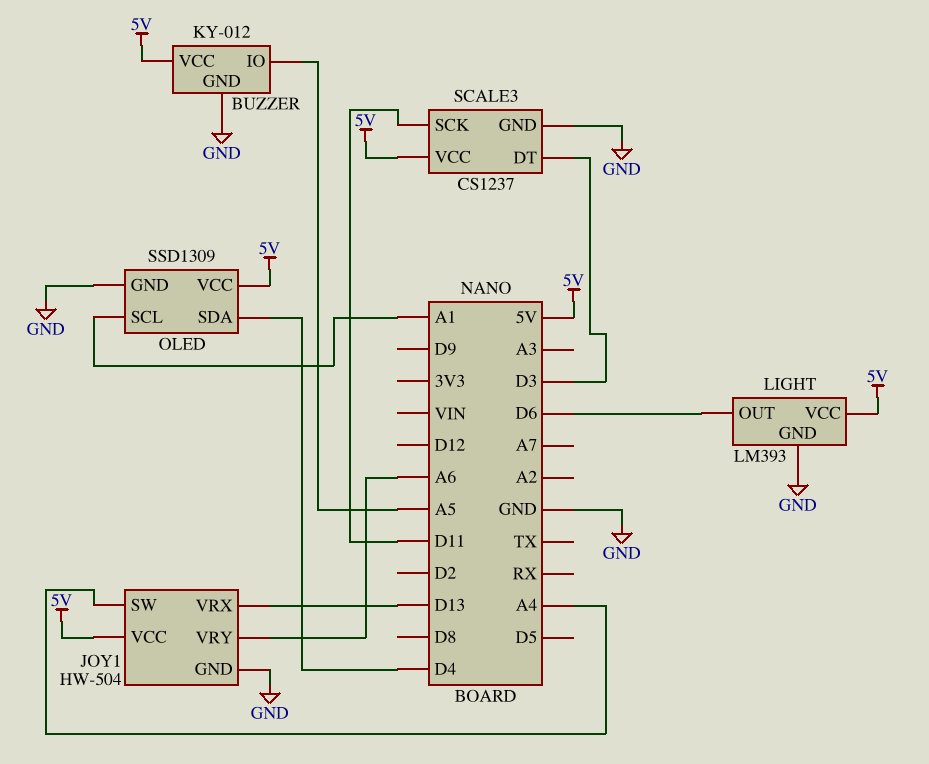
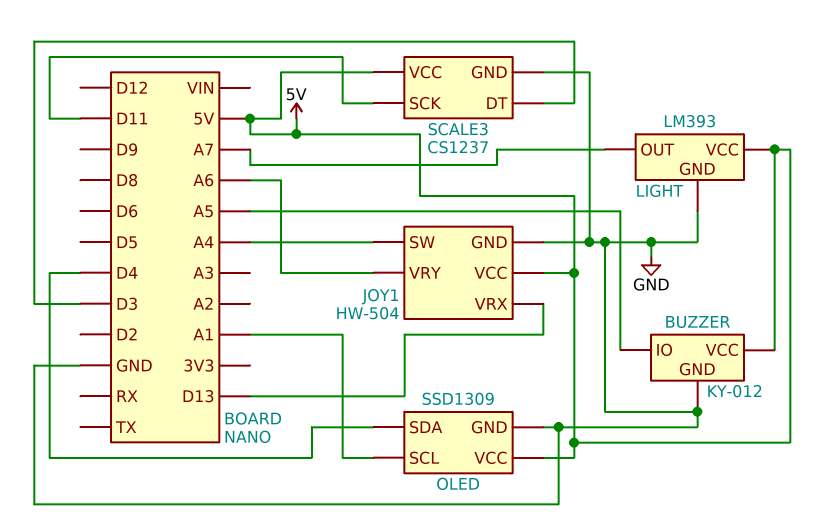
LIGHT pin OUT: D6 -> A7

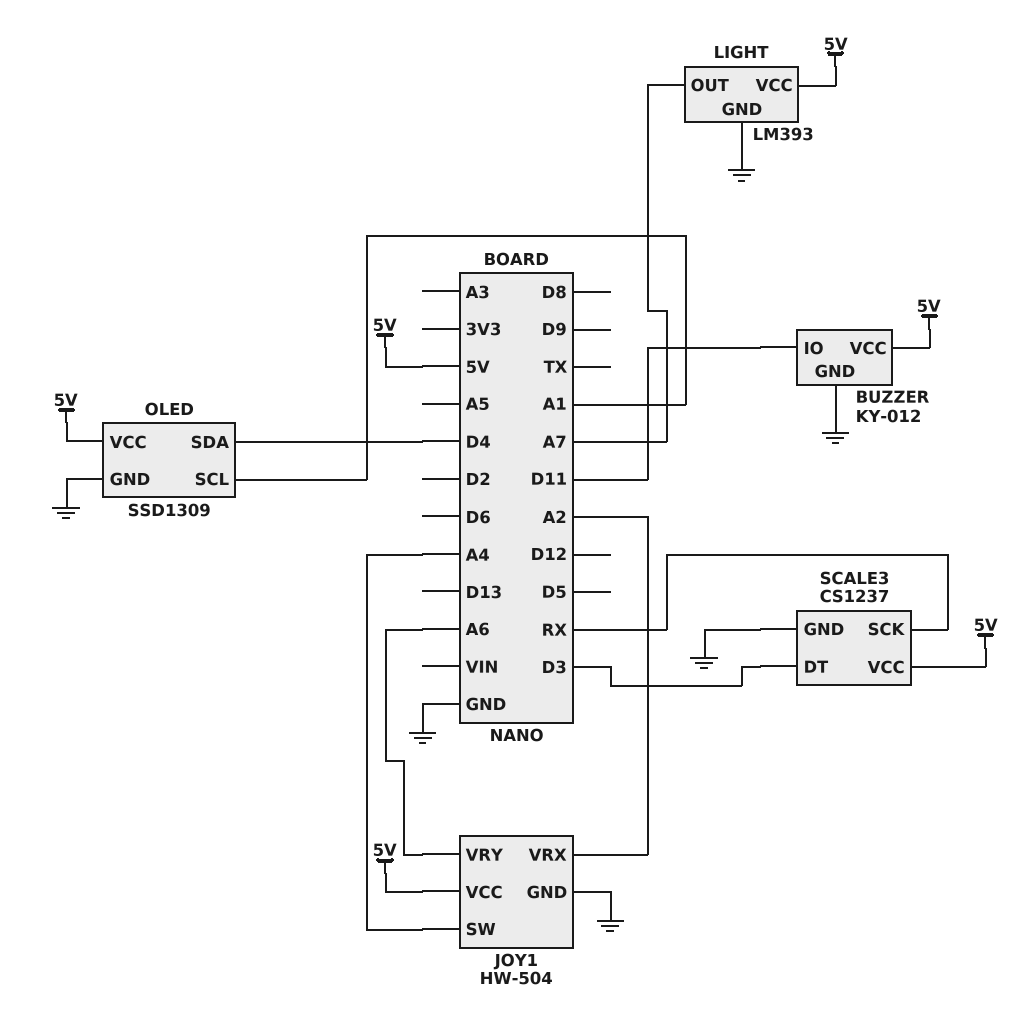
BUZZER pin IO: A5 -> D11
JOY1 pin VRX: D13 -> A2
SCALE3 pin SCK: D11 -> RX

